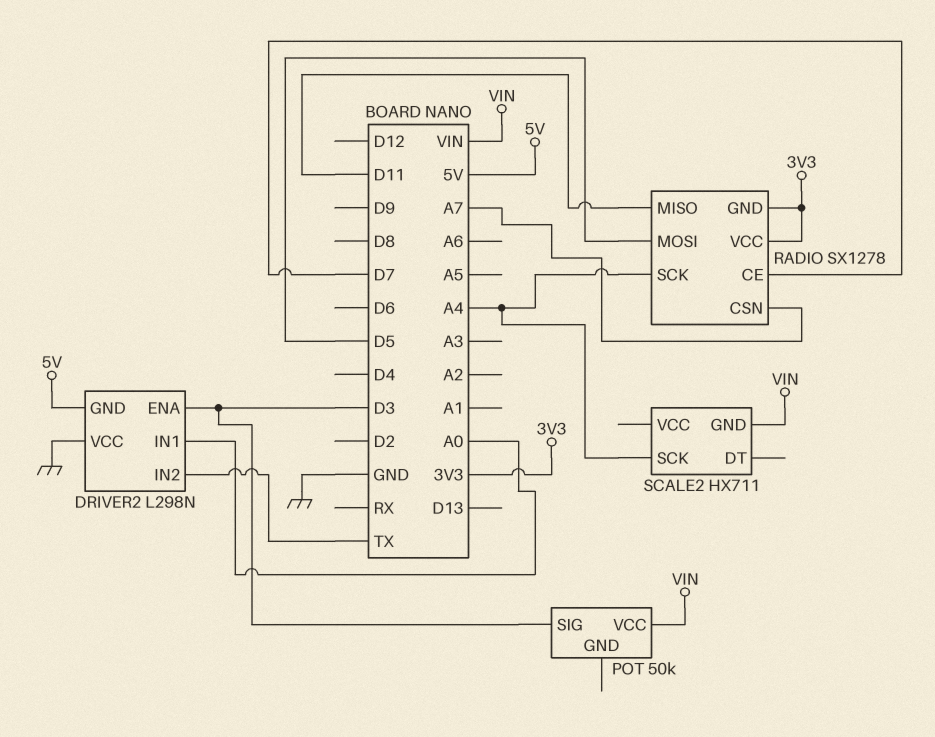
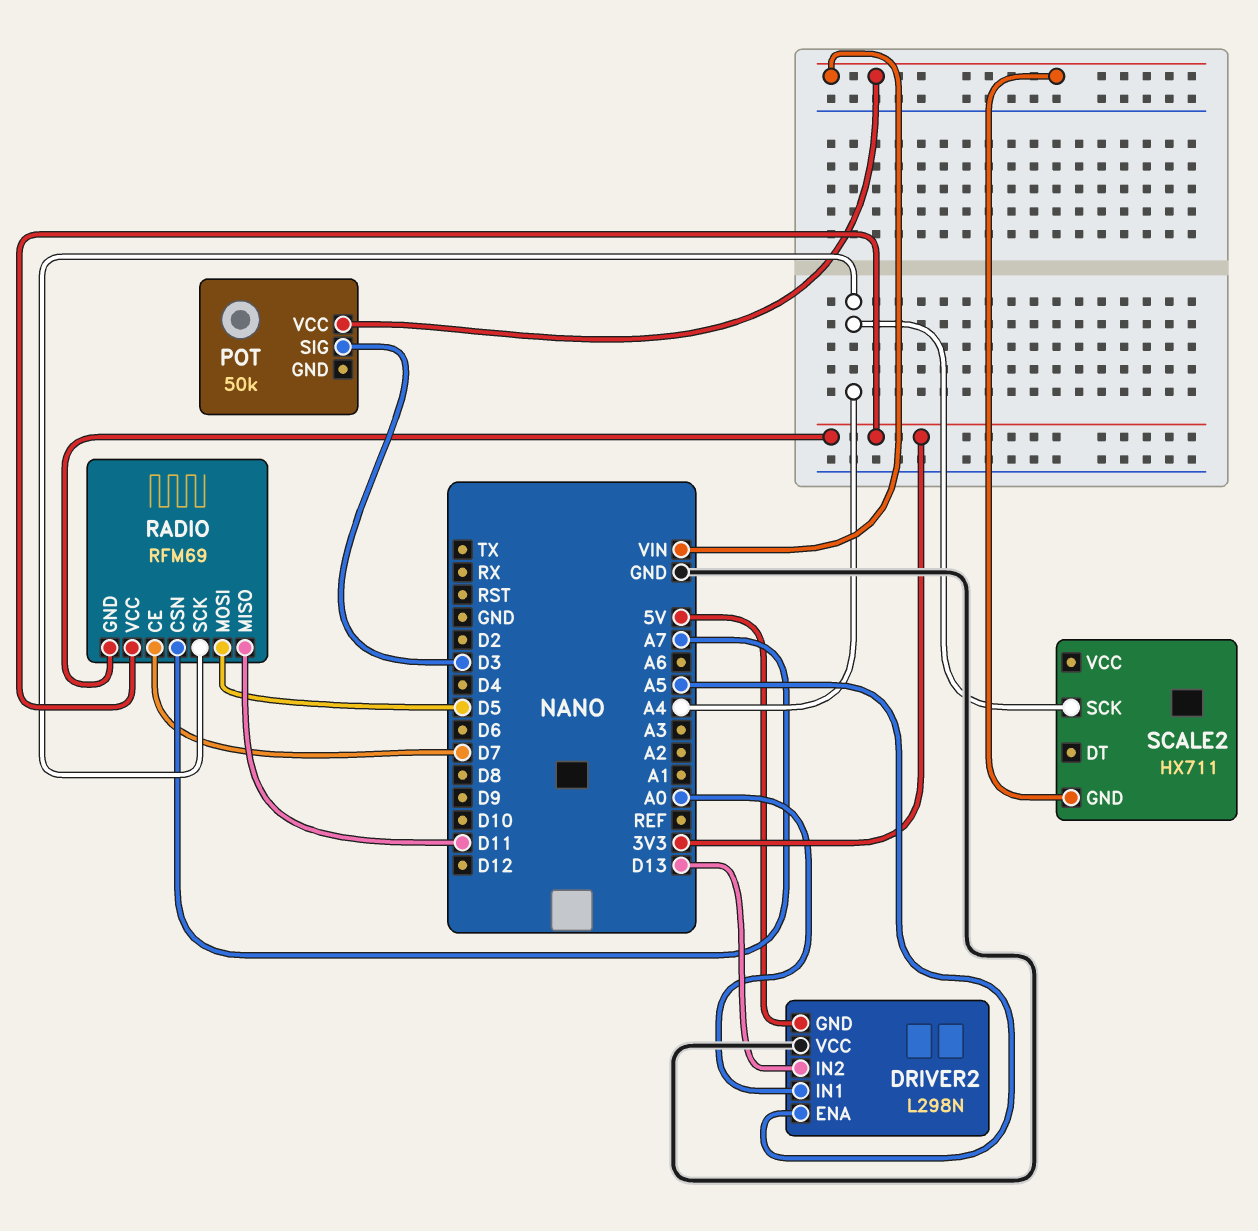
DRIVER2 pin ENA: D3 -> A5
DRIVER2 pin IN2: TX -> D13
RADIO: SX1278 -> RFM69

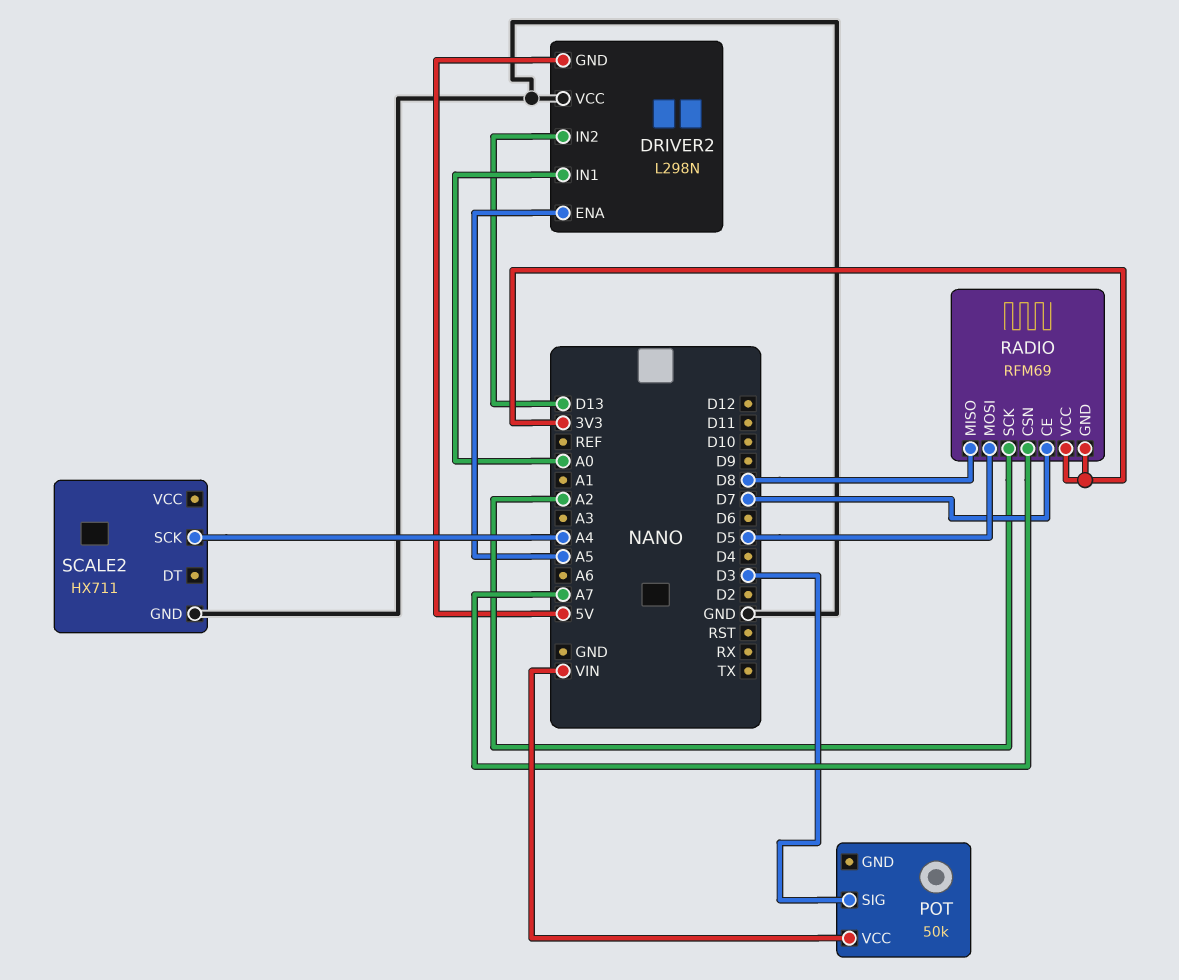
RADIO pin MISO: D11 -> D8
RADIO pin SCK: A4 -> A2
SCALE2 pin GND: VIN -> GND

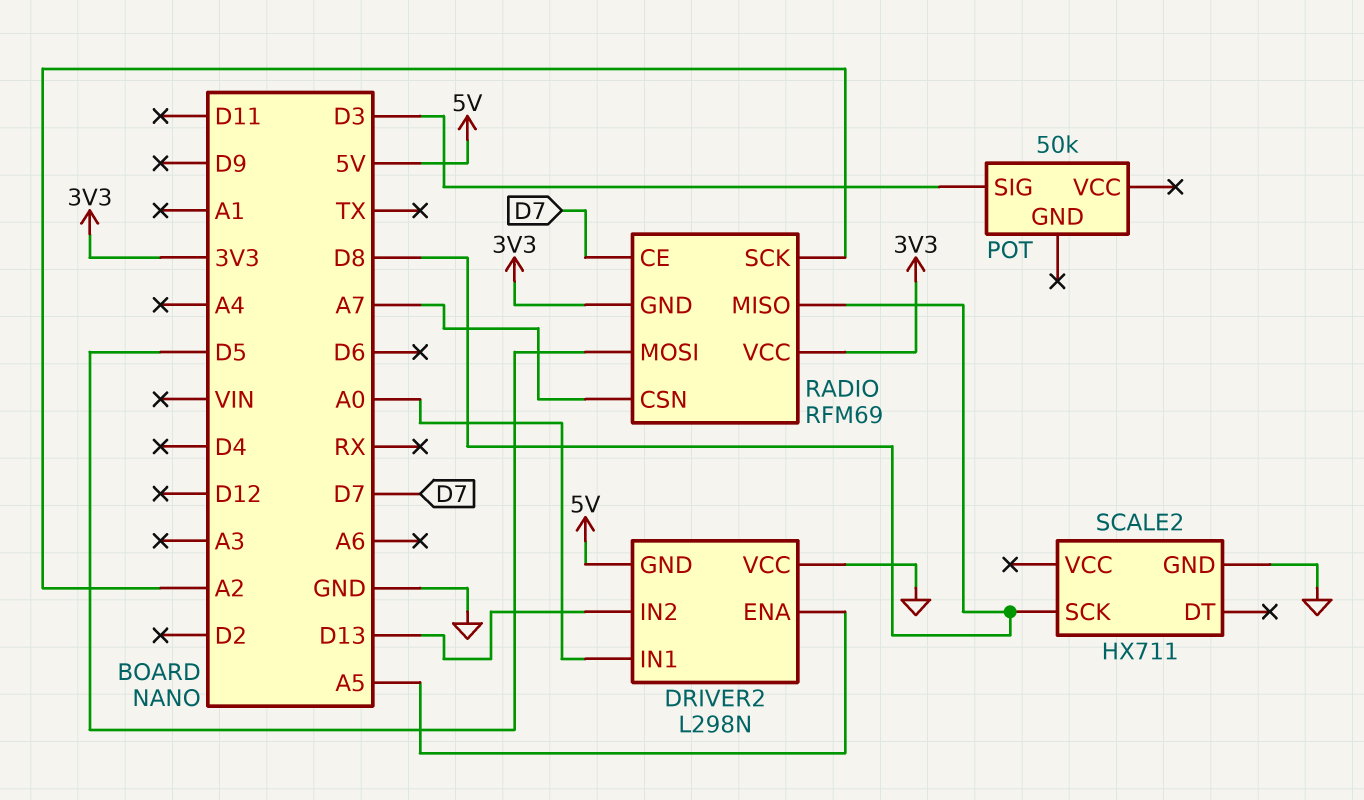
POT pin VCC: VIN -> none
SCALE2 pin SCK: A4 -> D8

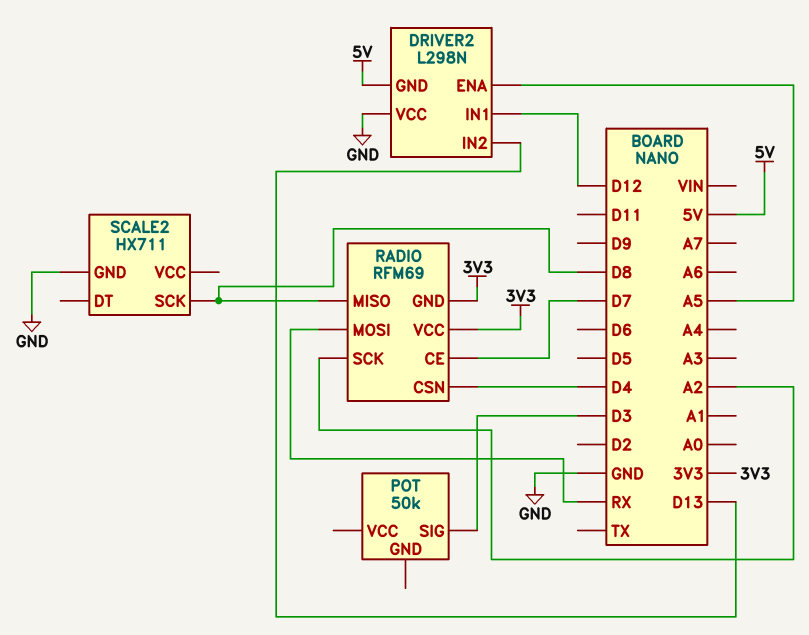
DRIVER2 pin IN1: A0 -> D12
RADIO pin CSN: A7 -> D4
RADIO pin MOSI: D5 -> RX

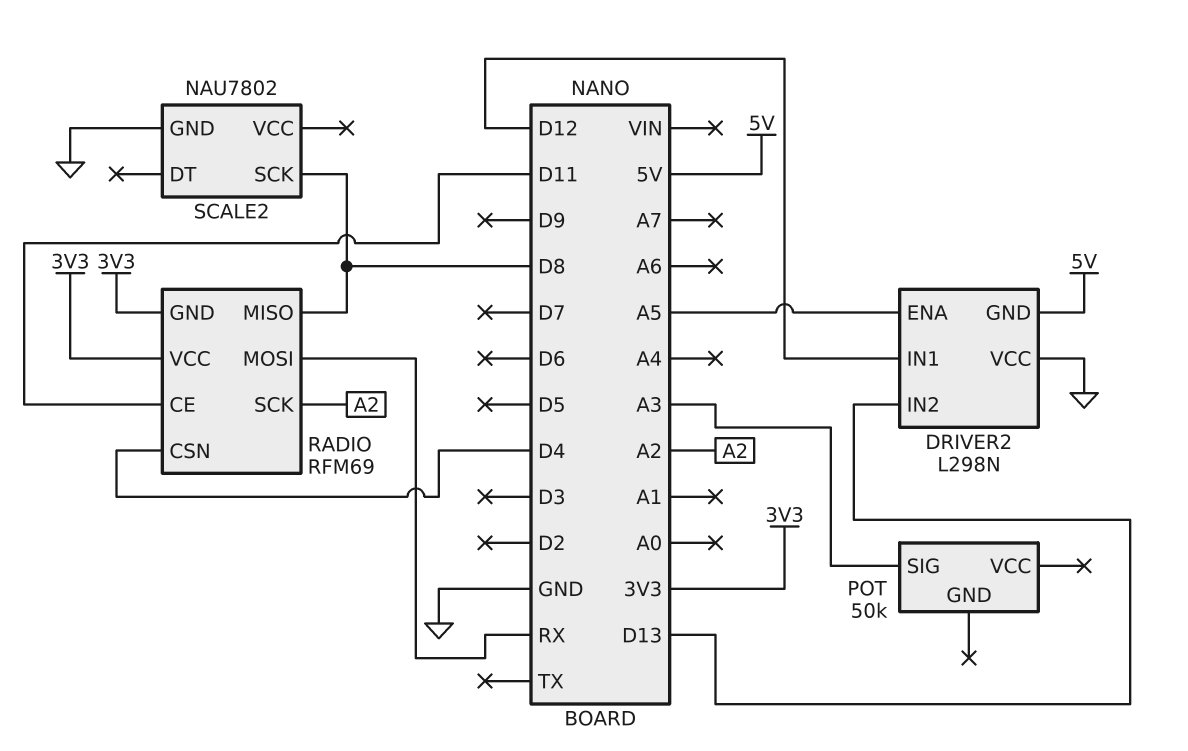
POT pin SIG: D3 -> A3
RADIO pin CE: D7 -> D11
SCALE2: HX711 -> NAU7802

